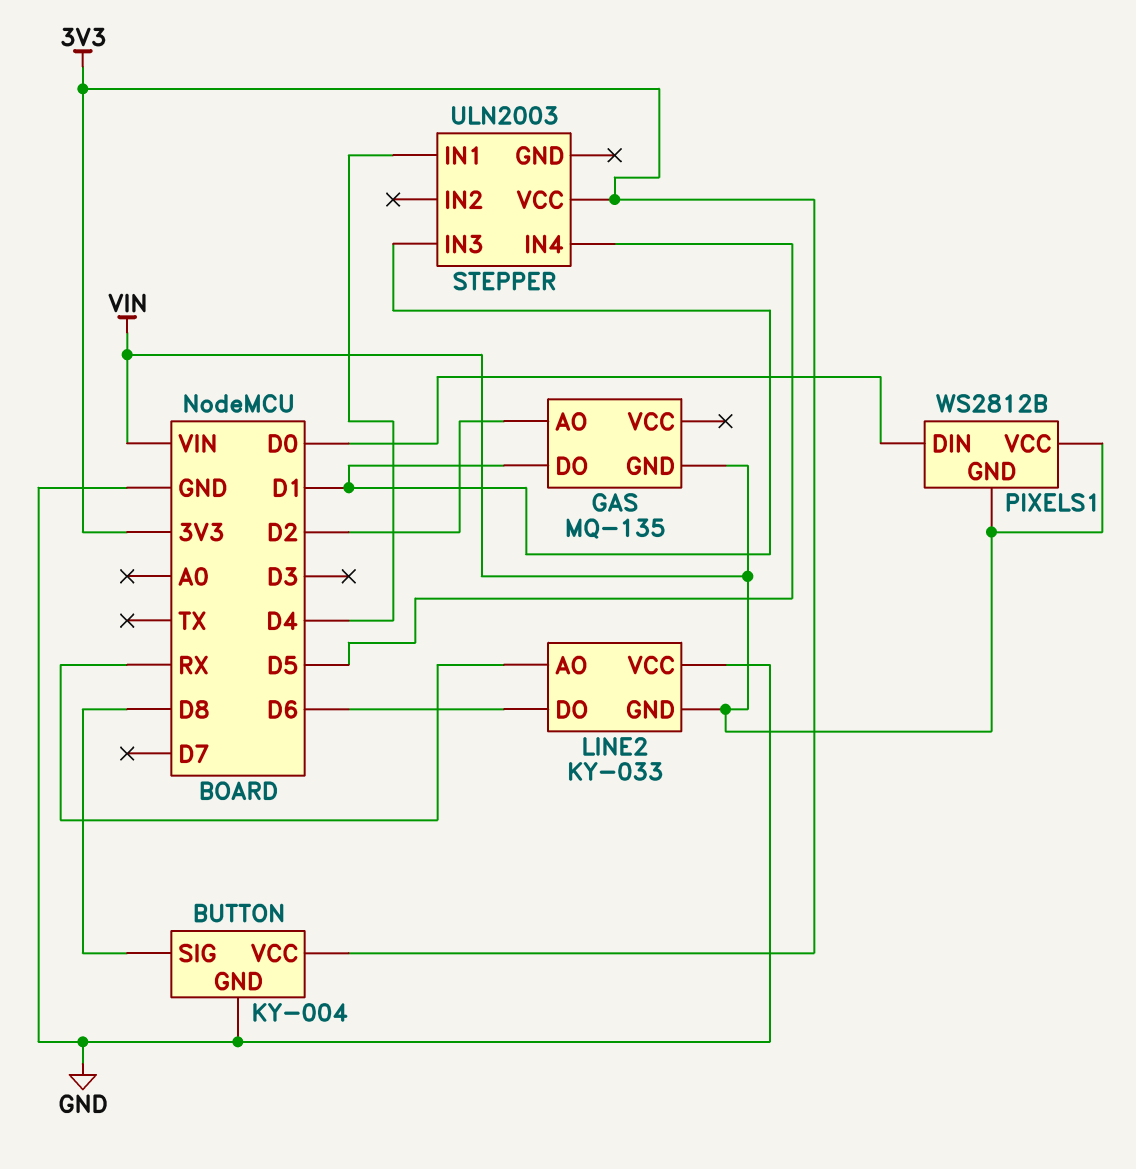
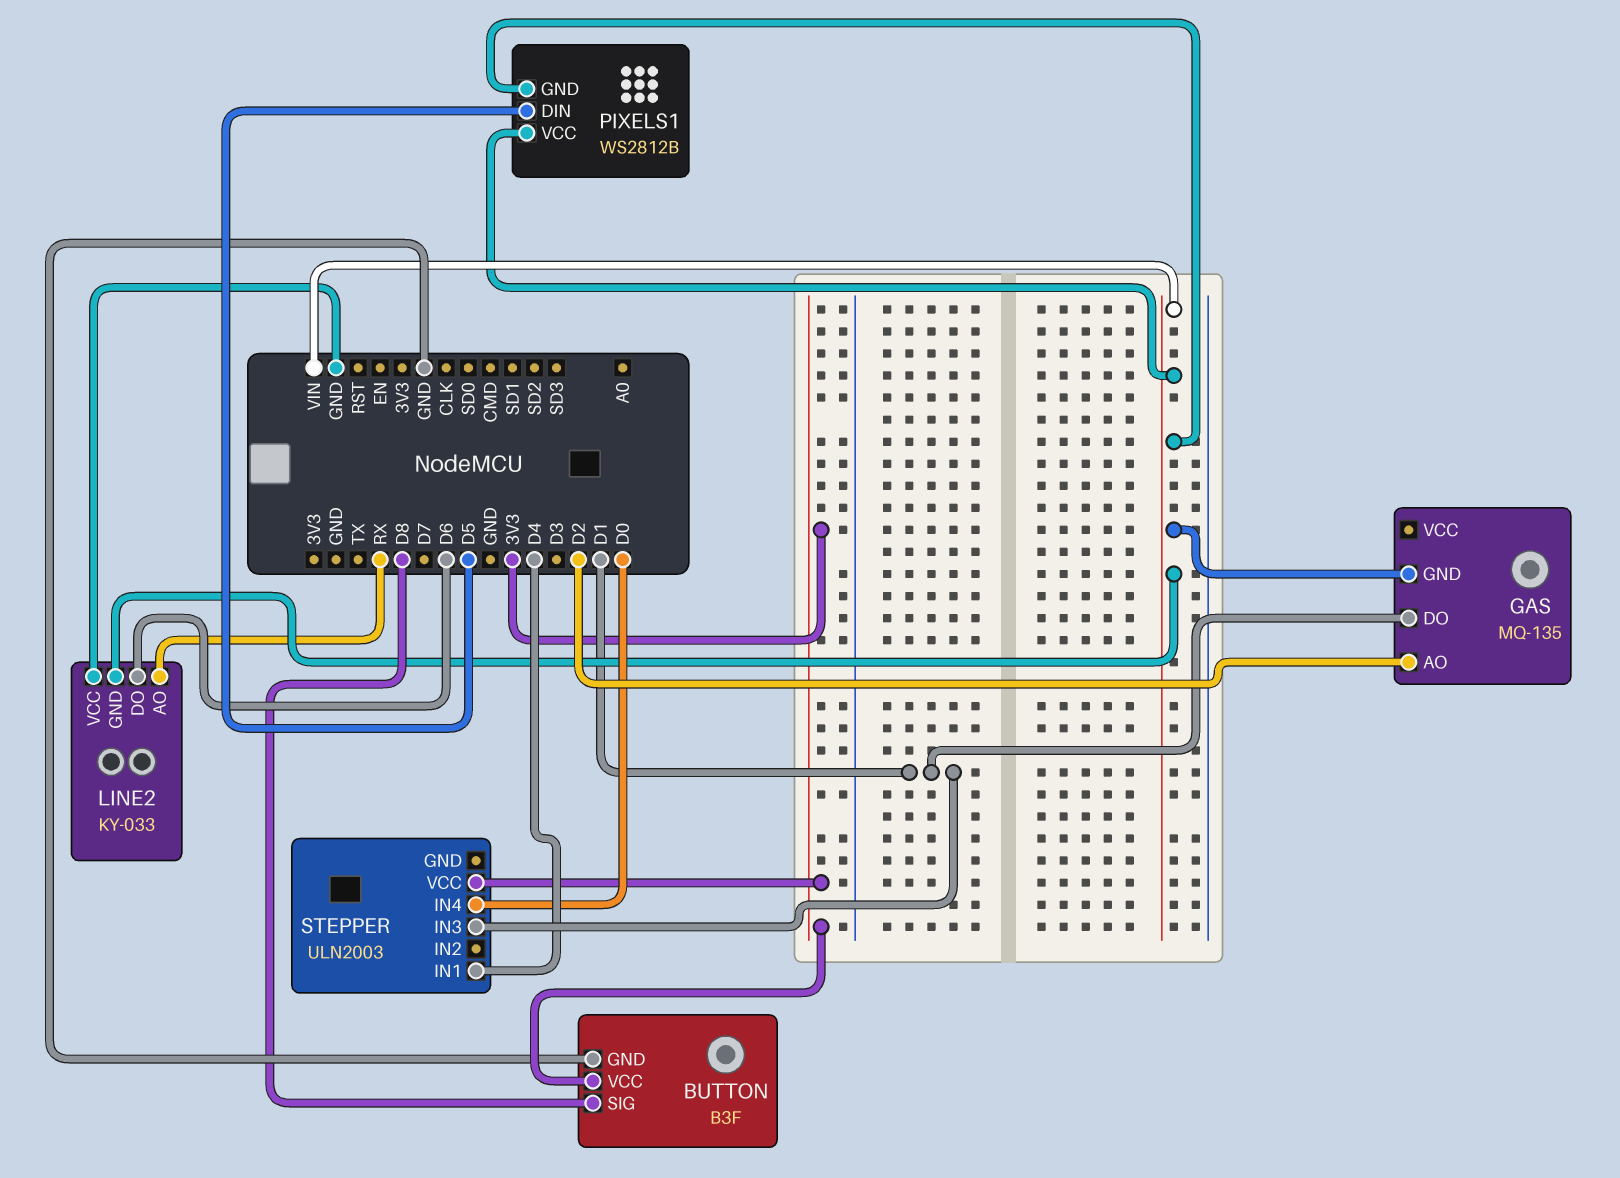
BUTTON: KY-004 -> B3F
PIXELS1 pin DIN: D0 -> D5
STEPPER pin IN4: D5 -> D0

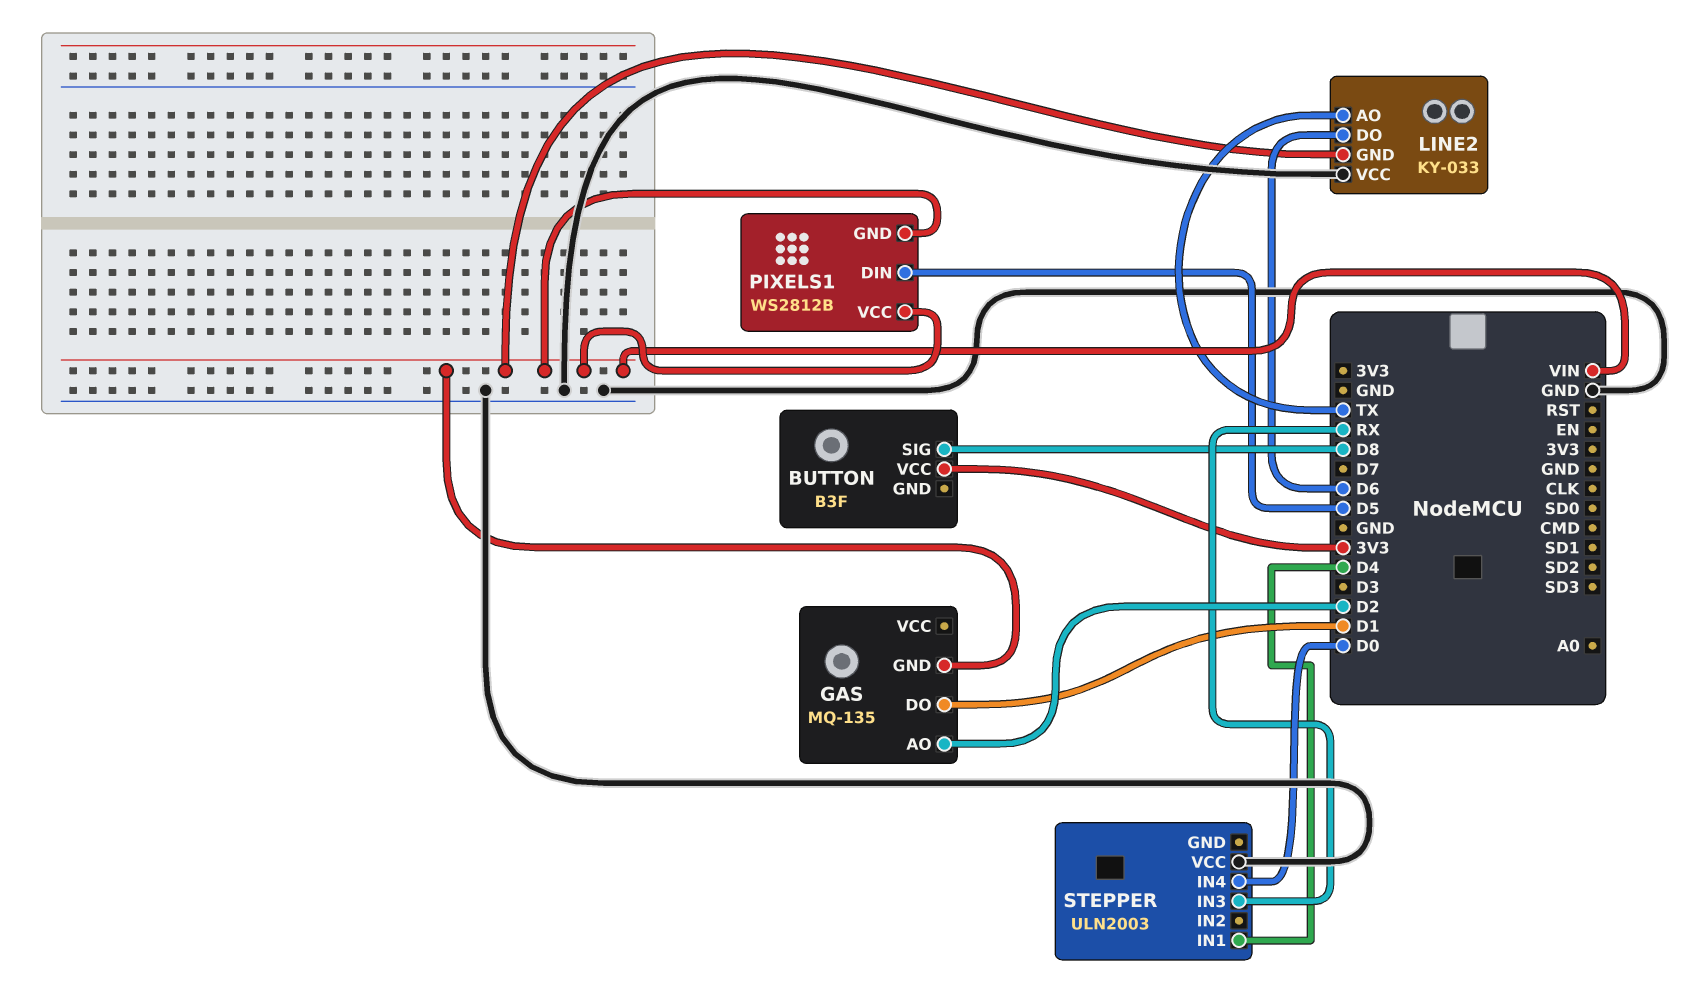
BUTTON pin GND: GND -> none
LINE2 pin AO: RX -> TX
STEPPER pin IN3: D1 -> RX
STEPPER pin VCC: 3V3 -> GND

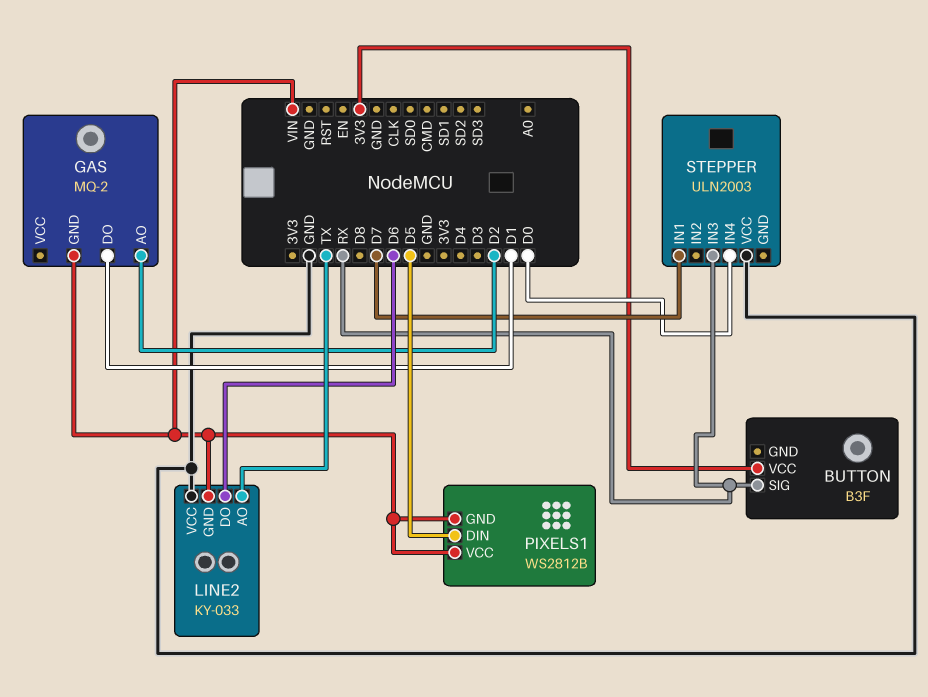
BUTTON pin SIG: D8 -> RX
GAS: MQ-135 -> MQ-2
STEPPER pin IN1: D4 -> D7

